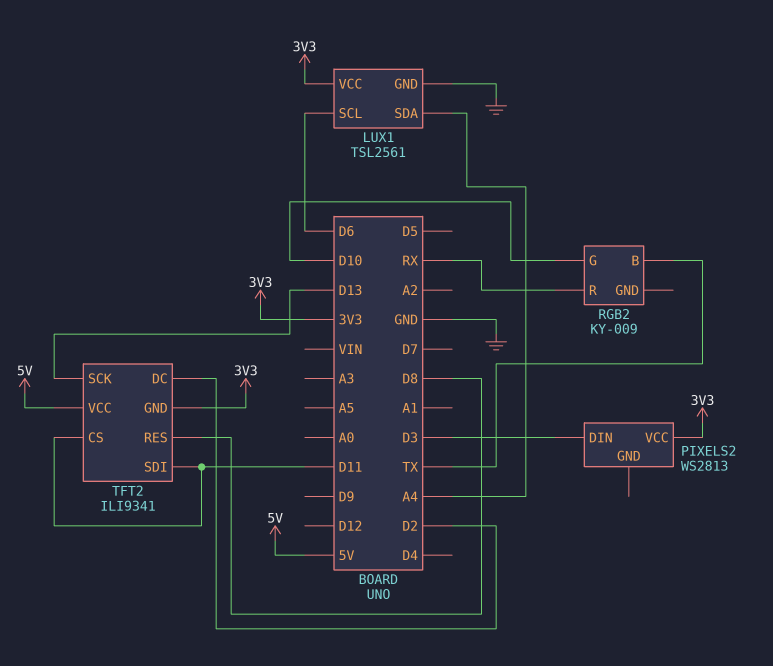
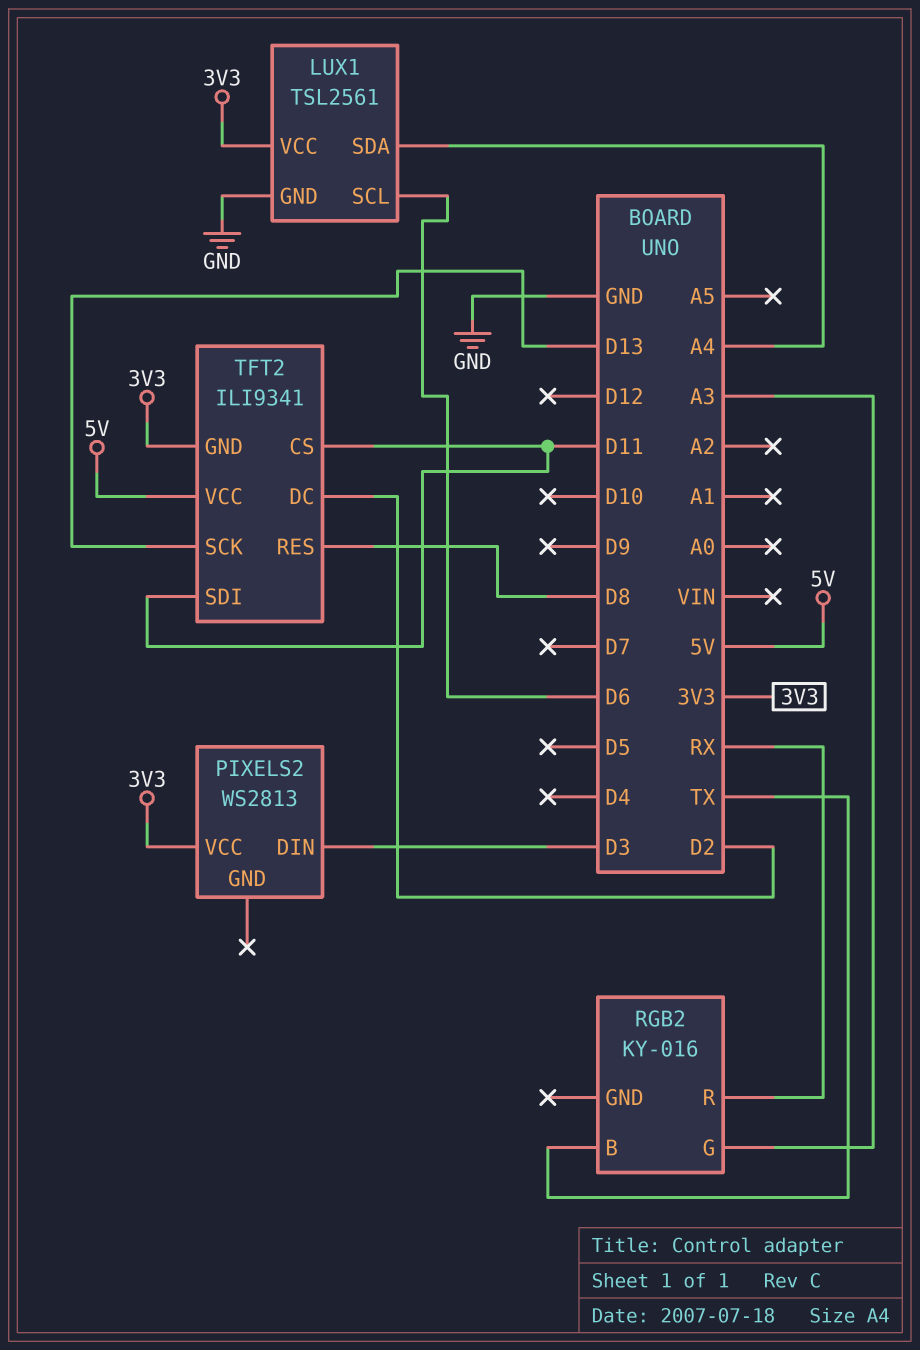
RGB2: KY-009 -> KY-016
RGB2 pin G: D10 -> A3

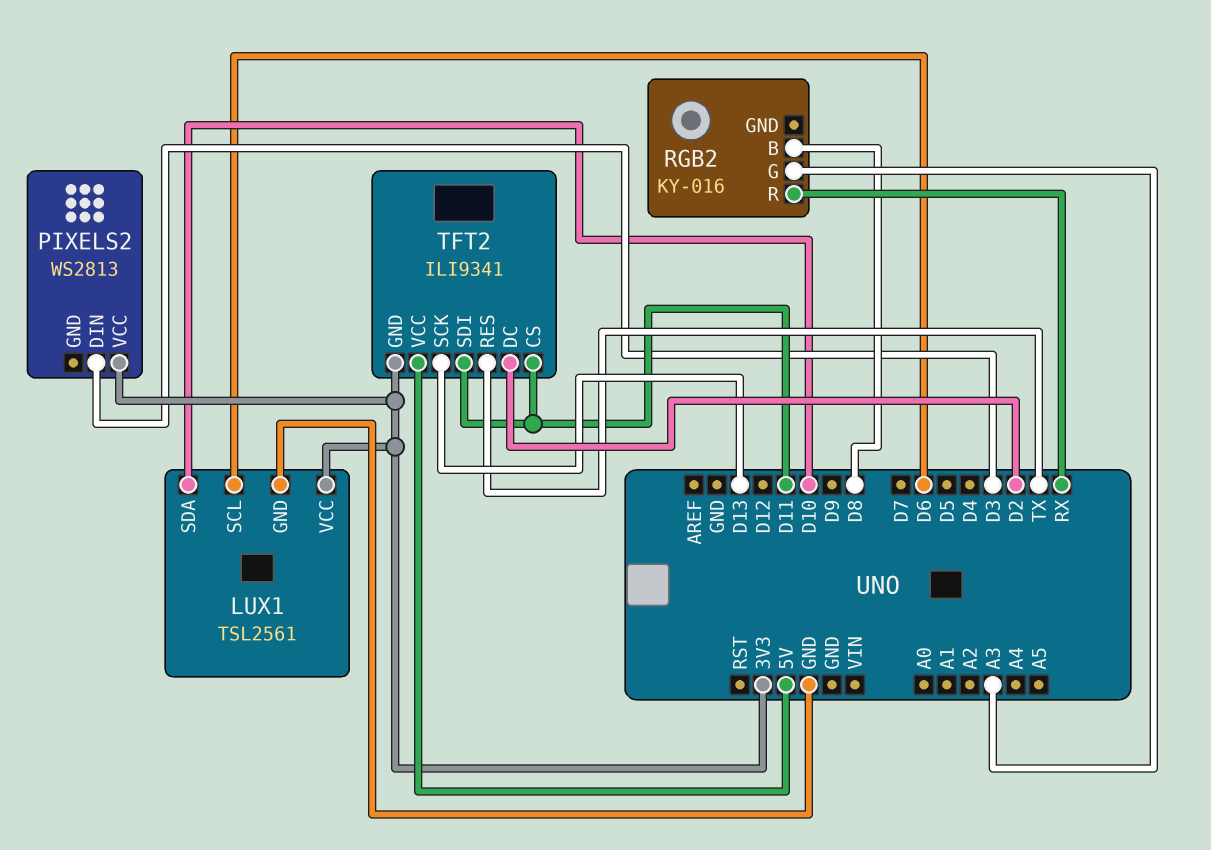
LUX1 pin SDA: A4 -> D10
RGB2 pin B: TX -> D8
TFT2 pin RES: D8 -> TX

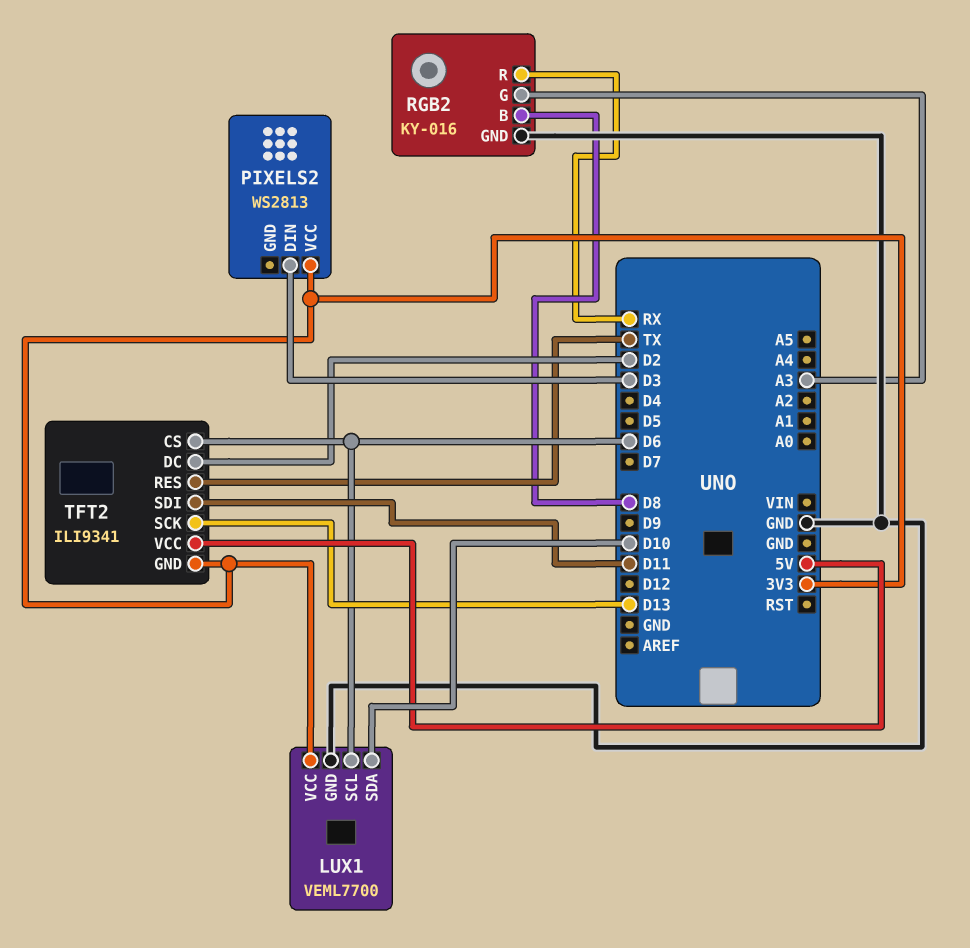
LUX1: TSL2561 -> VEML7700
RGB2 pin GND: none -> GND
TFT2 pin CS: D11 -> D6

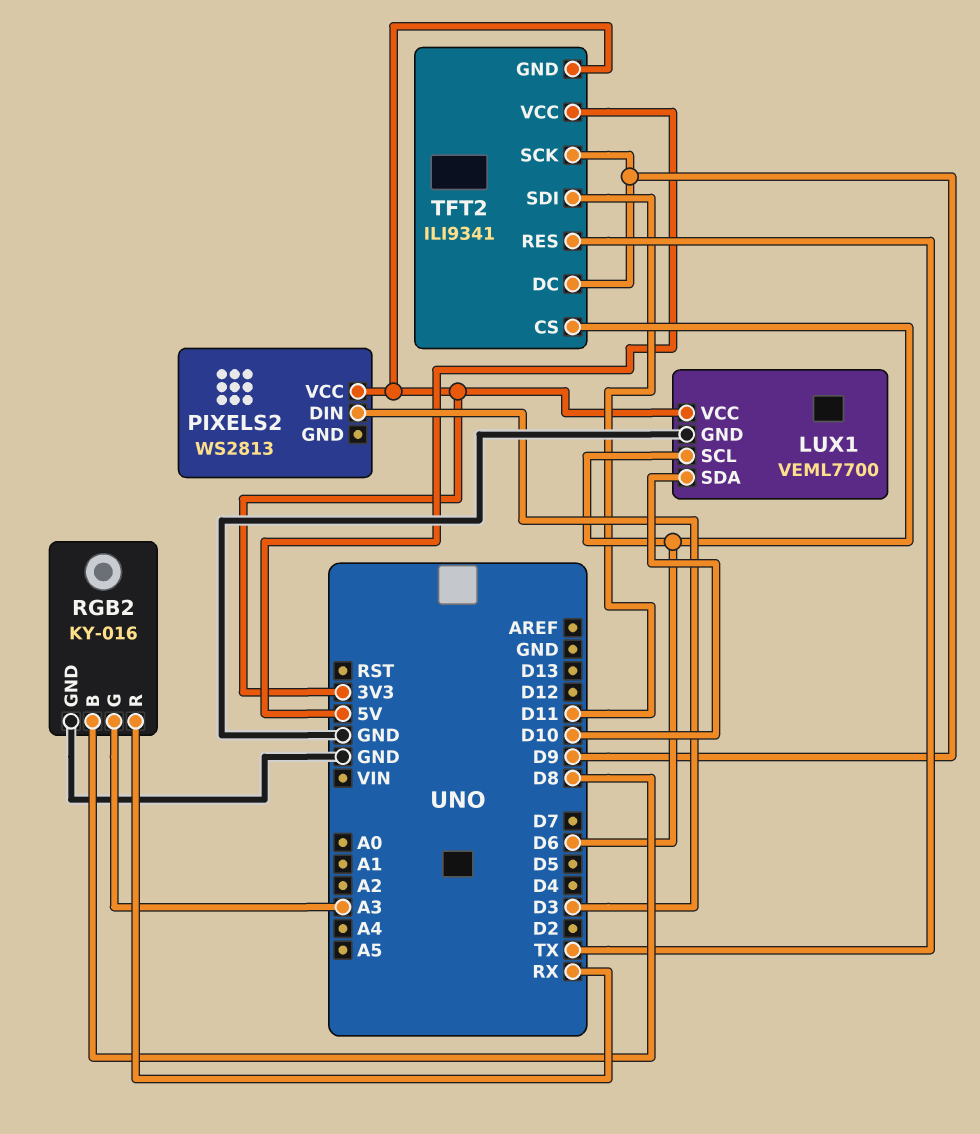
TFT2 pin DC: D2 -> D9
TFT2 pin SCK: D13 -> D9

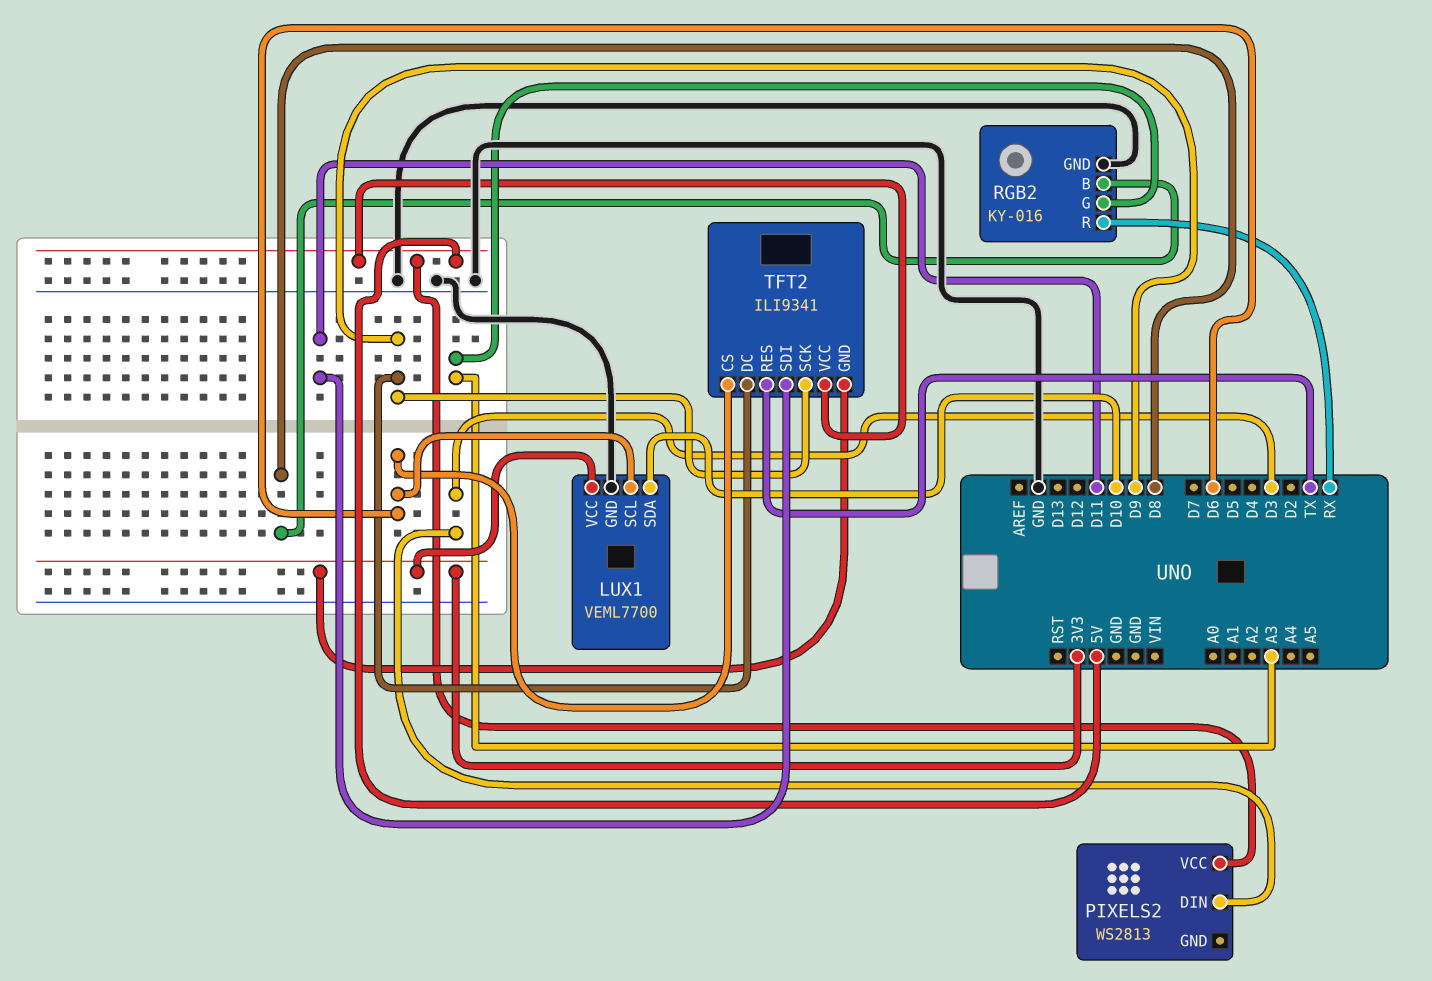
PIXELS2 pin VCC: 3V3 -> 5V

